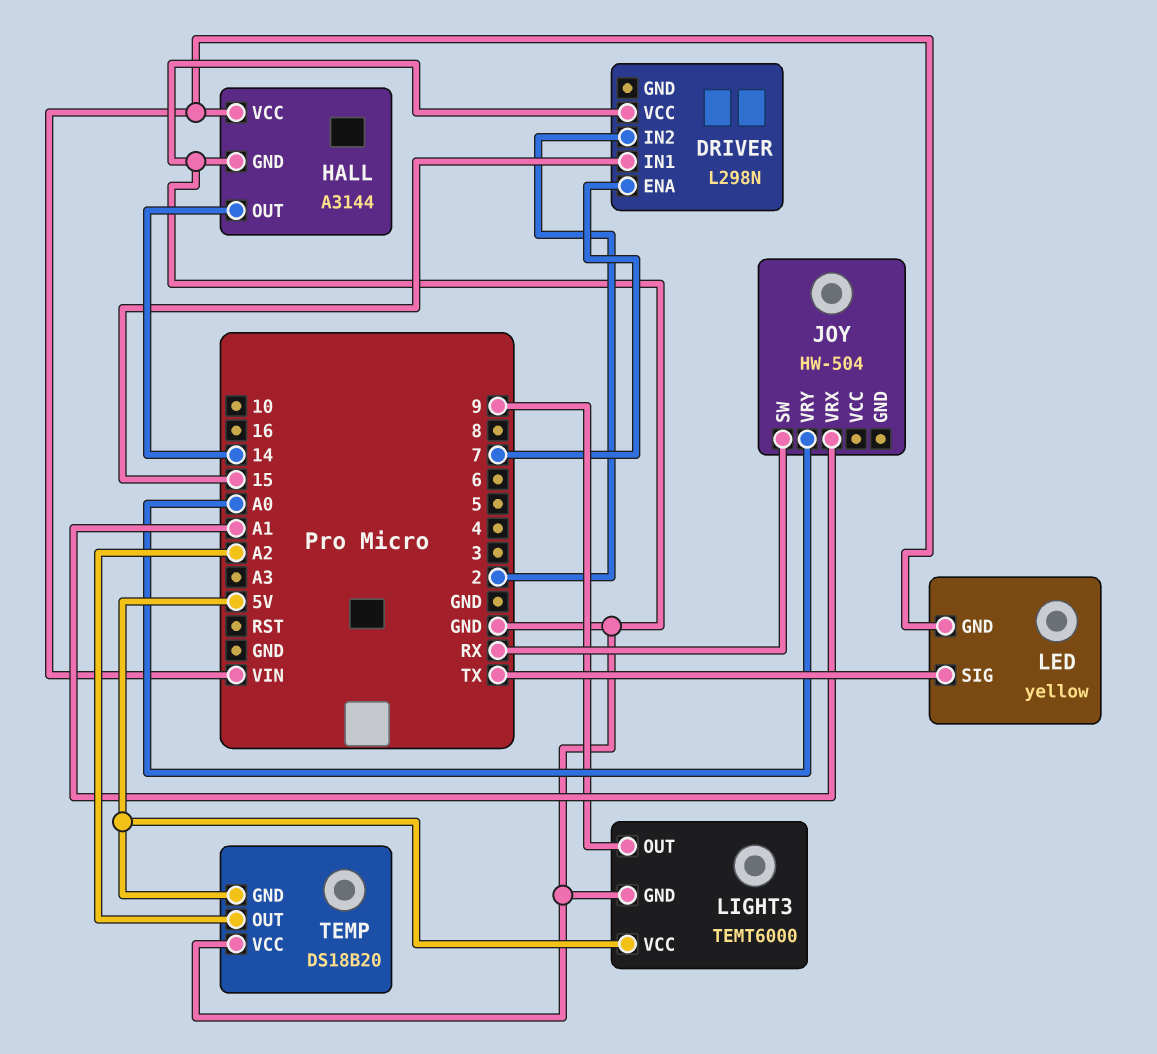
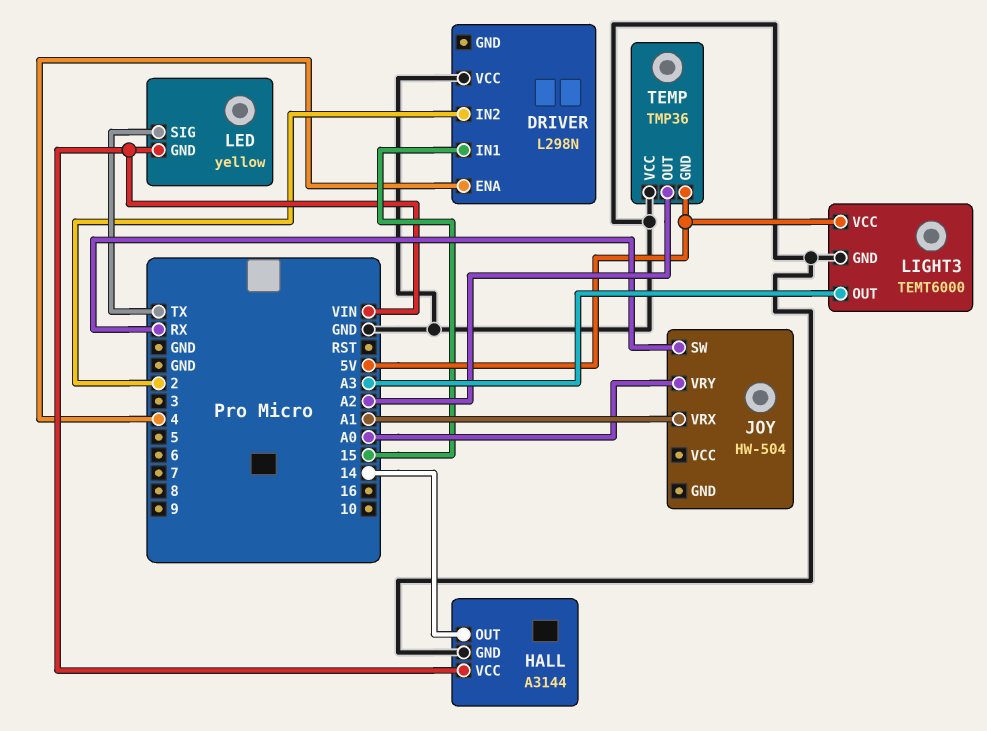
DRIVER pin ENA: 7 -> 4
LIGHT3 pin OUT: 9 -> A3
TEMP: DS18B20 -> TMP36

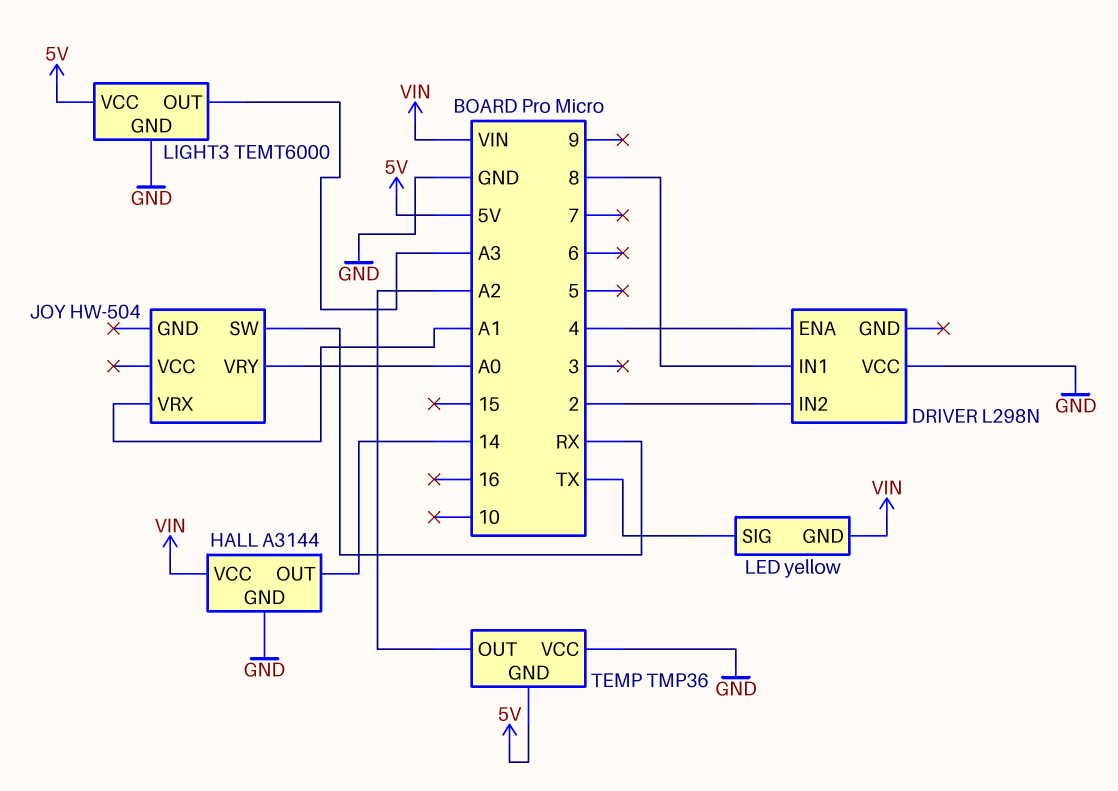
DRIVER pin IN1: 15 -> 8

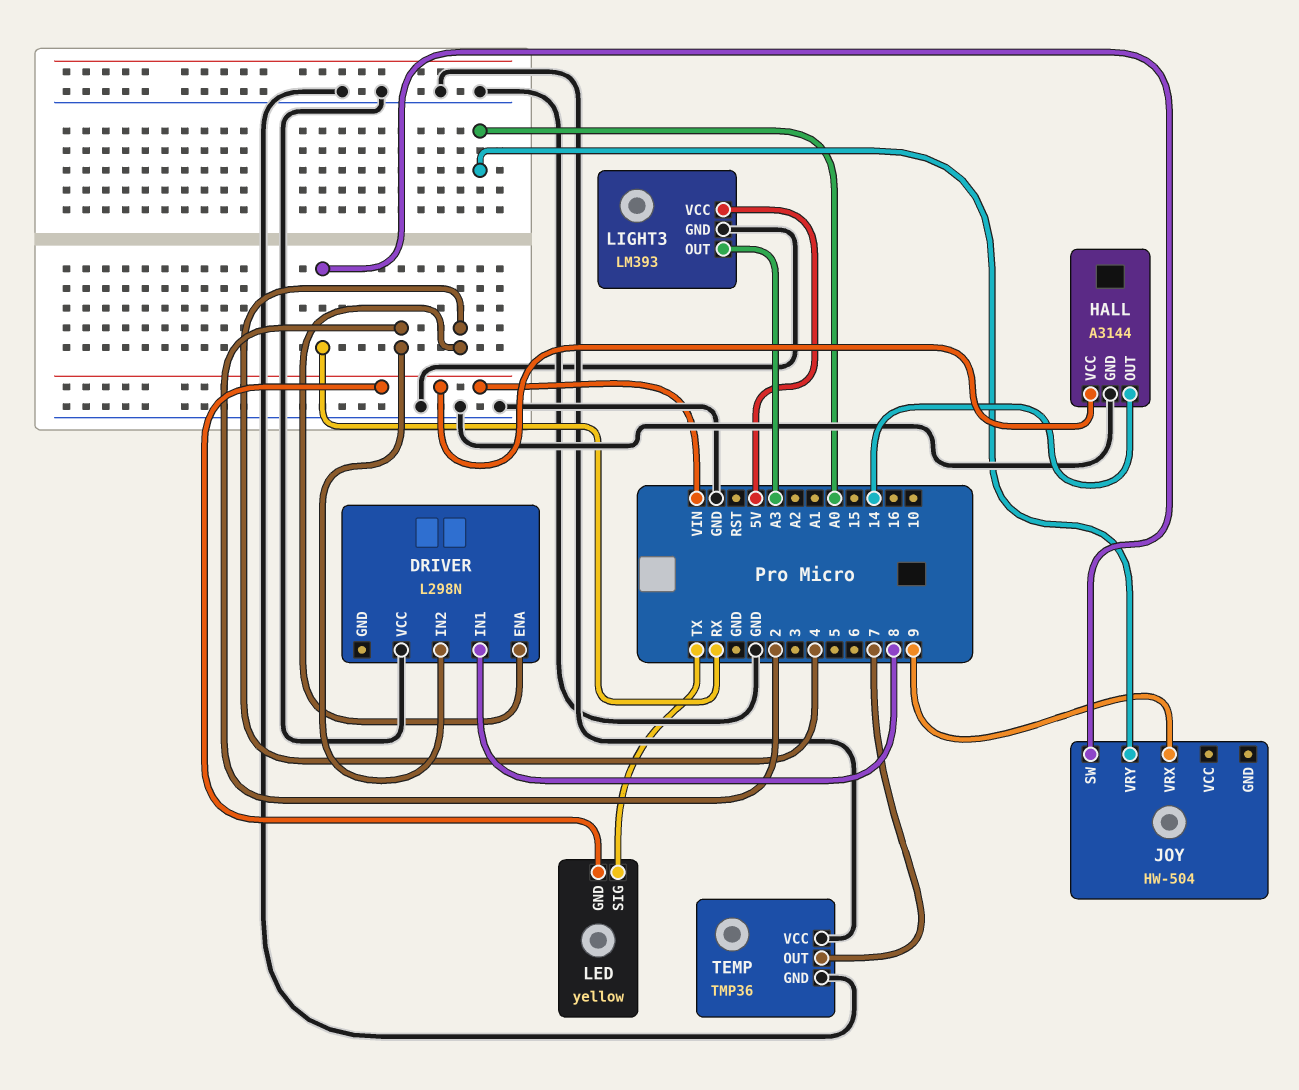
JOY pin VRX: A1 -> 9
LIGHT3: TEMT6000 -> LM393
TEMP pin GND: 5V -> GND
TEMP pin OUT: A2 -> 7

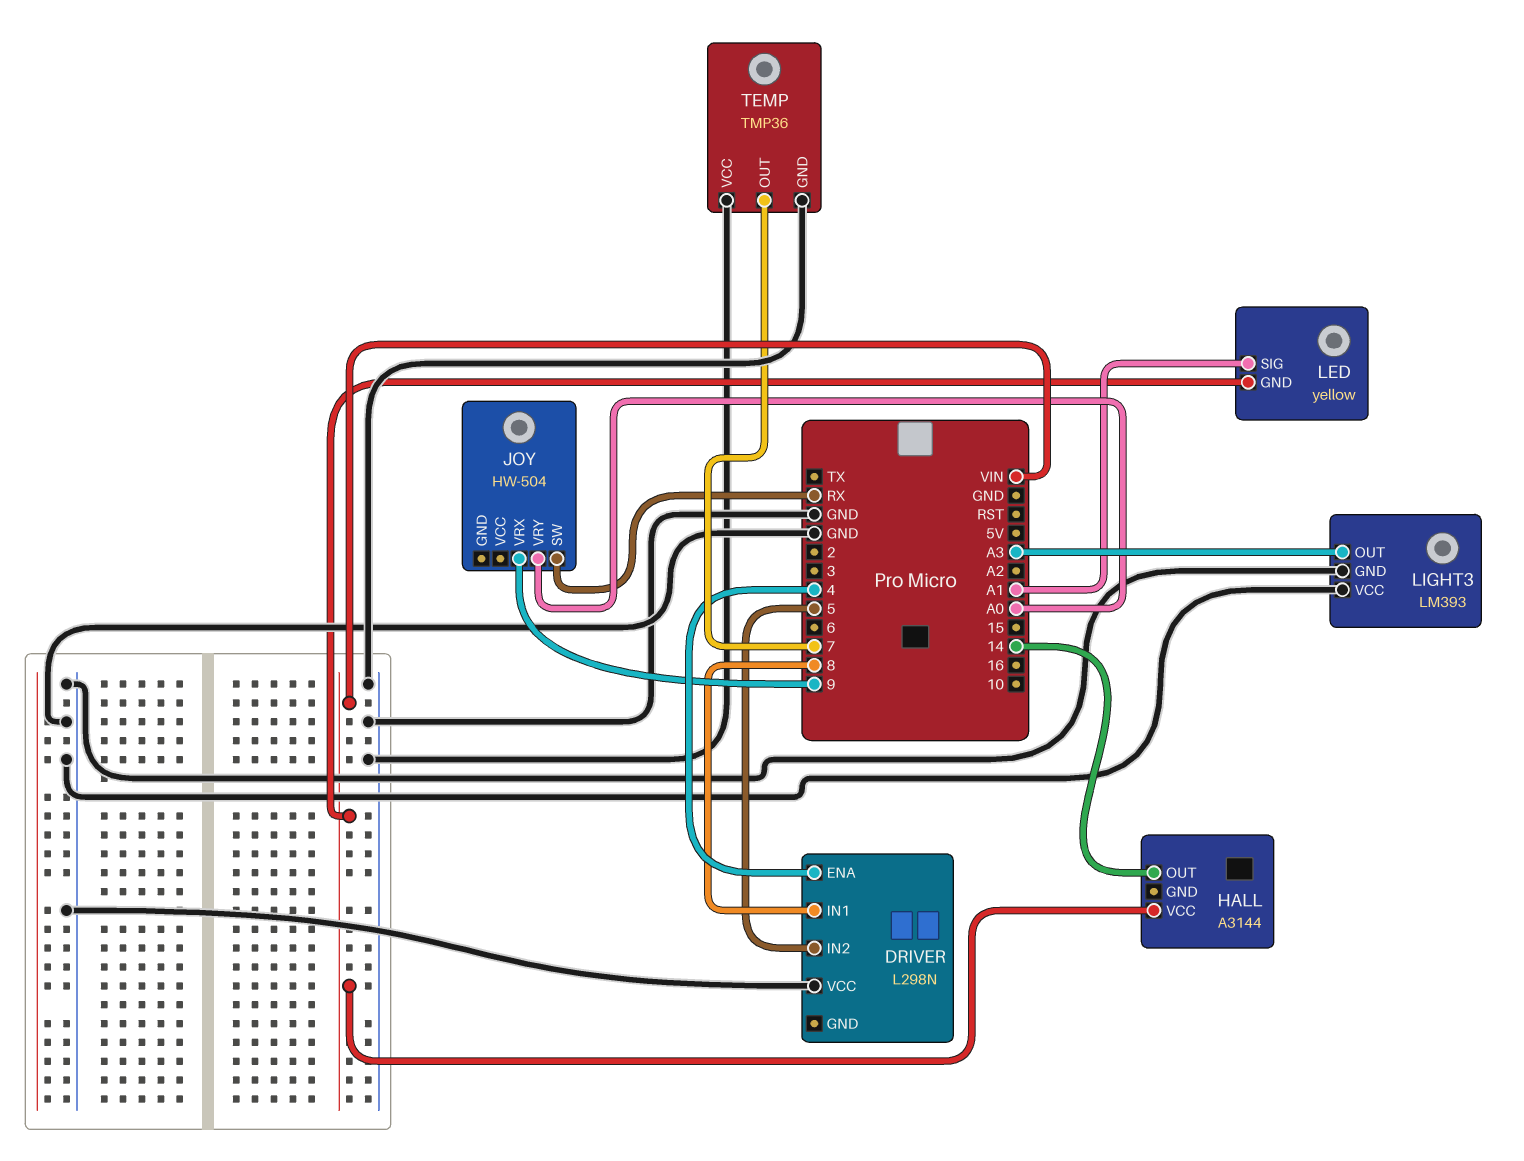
DRIVER pin IN2: 2 -> 5
HALL pin GND: GND -> none
LED pin SIG: TX -> A1
LIGHT3 pin VCC: 5V -> GND

